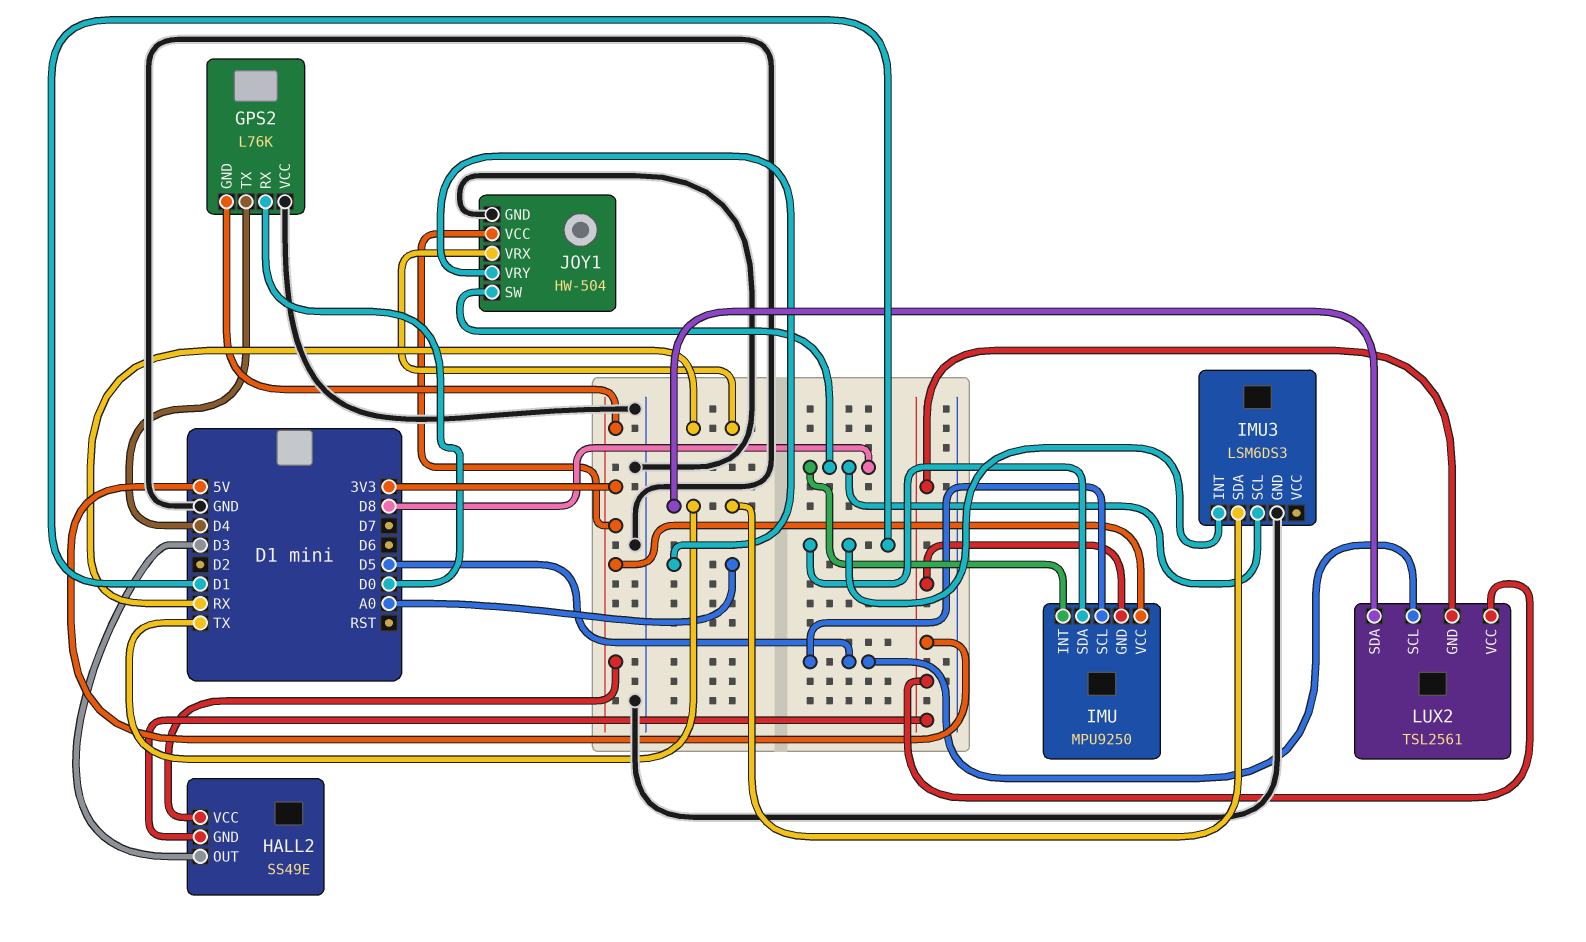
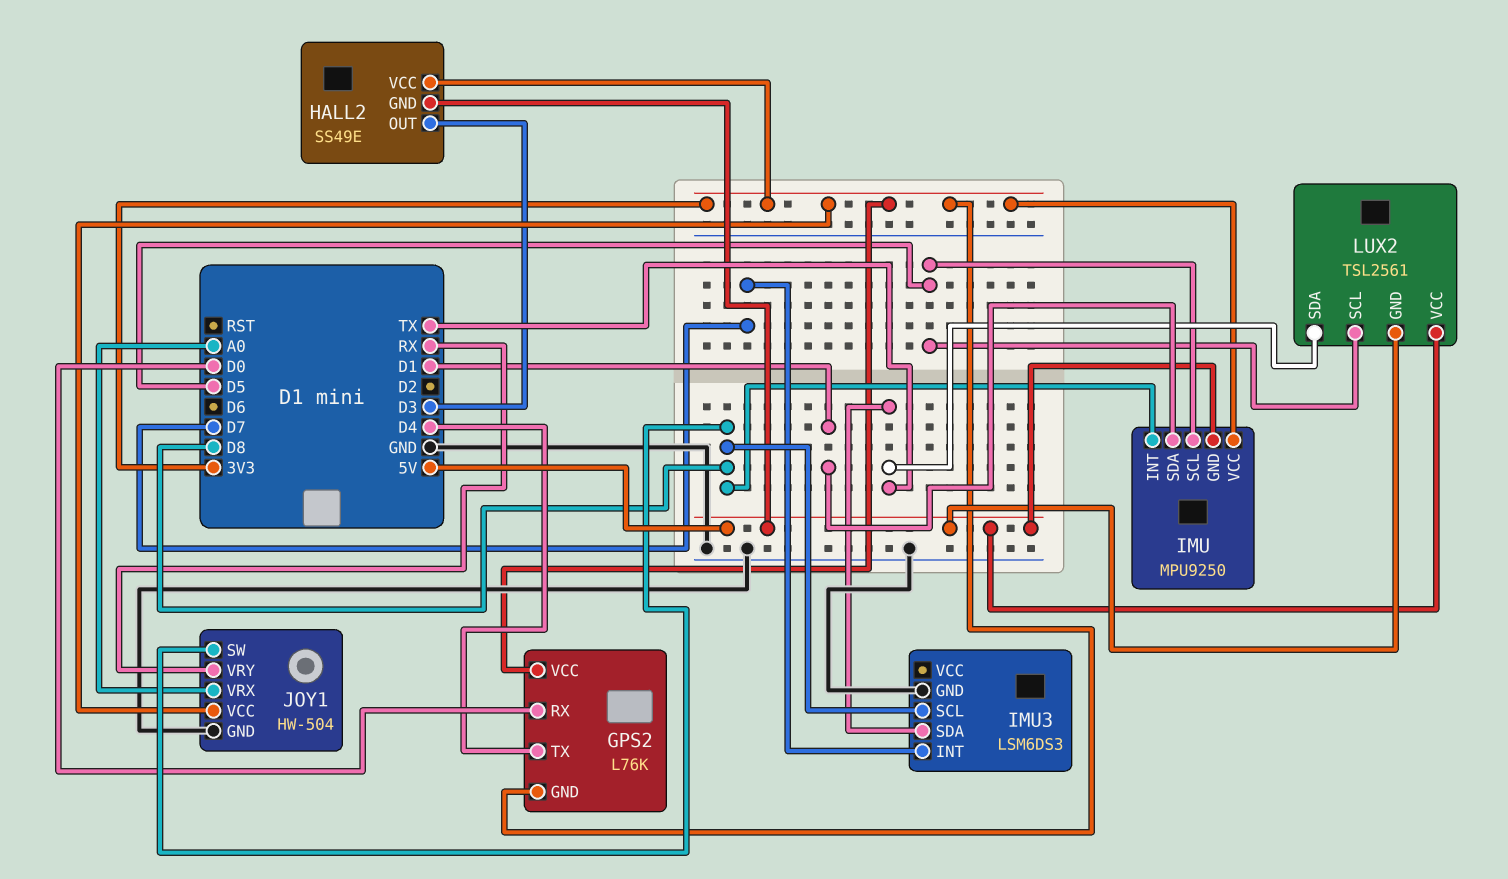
GPS2 pin VCC: GND -> 3V3
IMU3 pin INT: D1 -> D7
JOY1 pin VRX: RX -> A0
JOY1 pin VRY: A0 -> RX

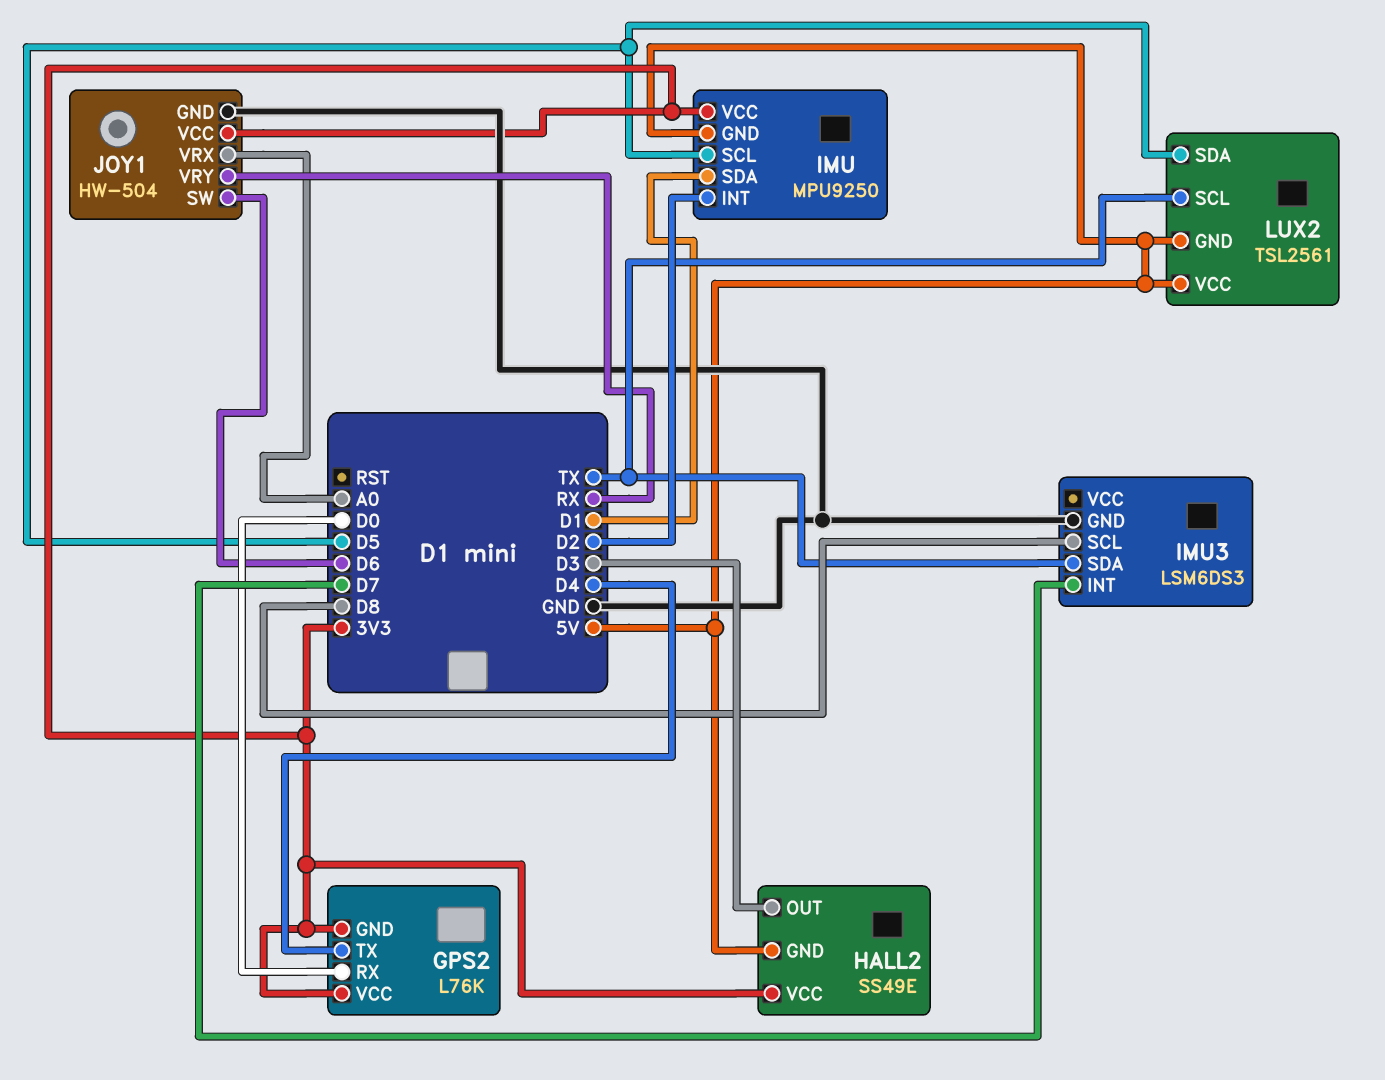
IMU pin INT: D8 -> D2
JOY1 pin SW: D8 -> D6
LUX2 pin SCL: D5 -> TX
LUX2 pin SDA: TX -> D5

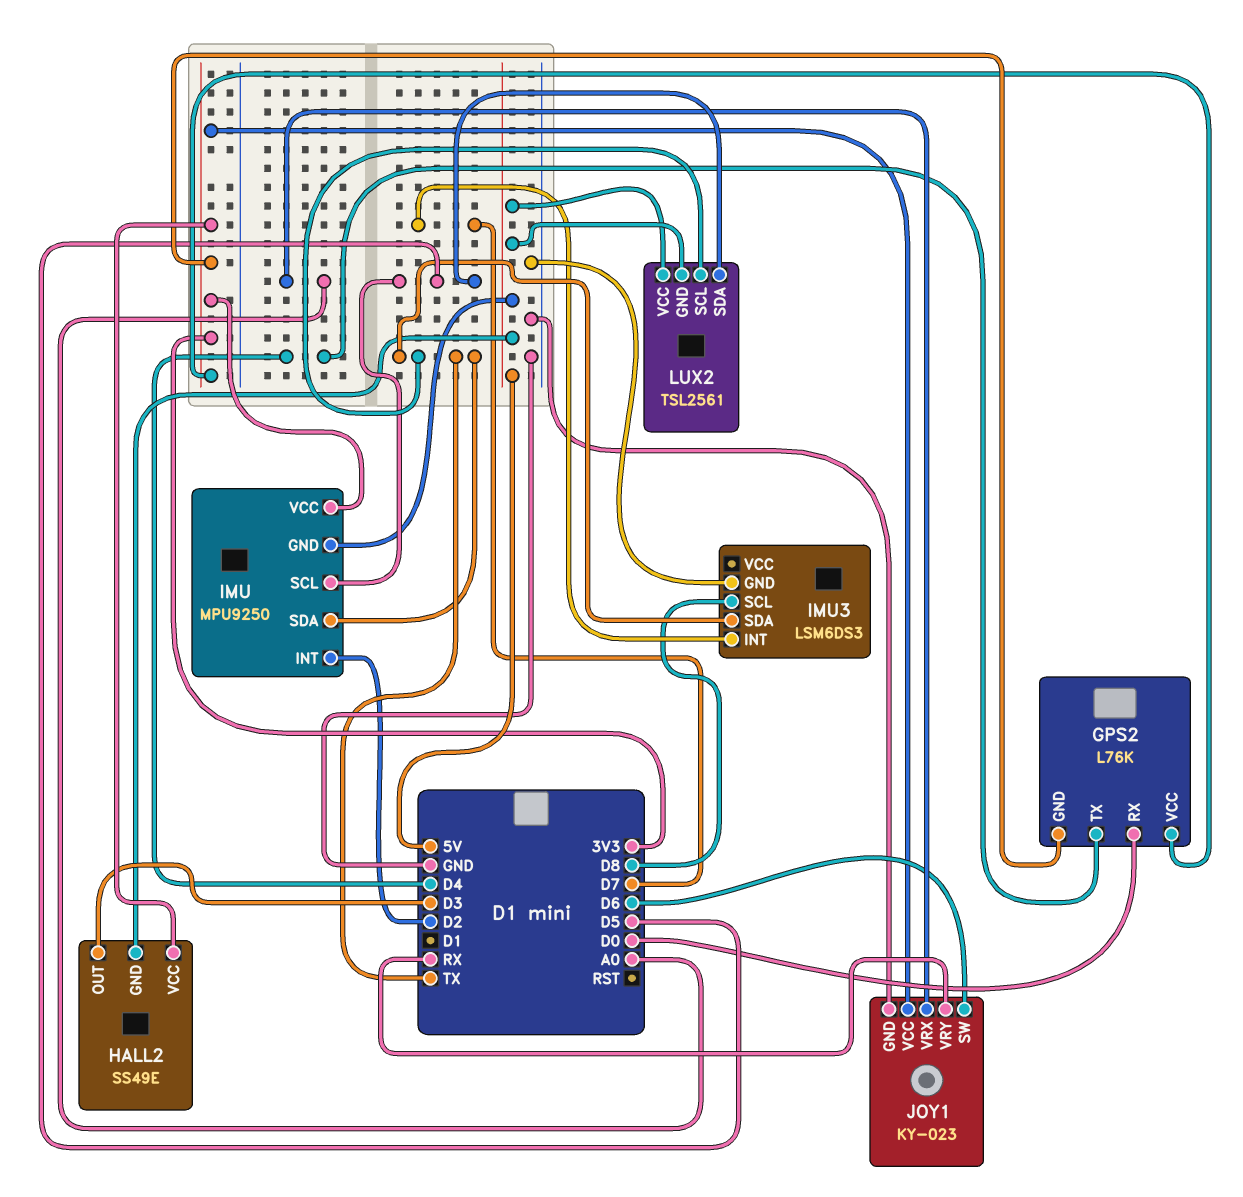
IMU pin SDA: D1 -> TX
JOY1: HW-504 -> KY-023

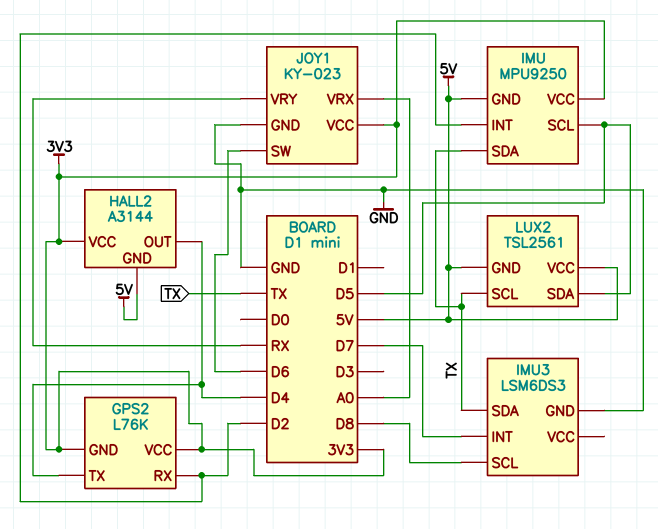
GPS2 pin RX: D0 -> D2
HALL2: SS49E -> A3144
HALL2 pin OUT: D3 -> D4

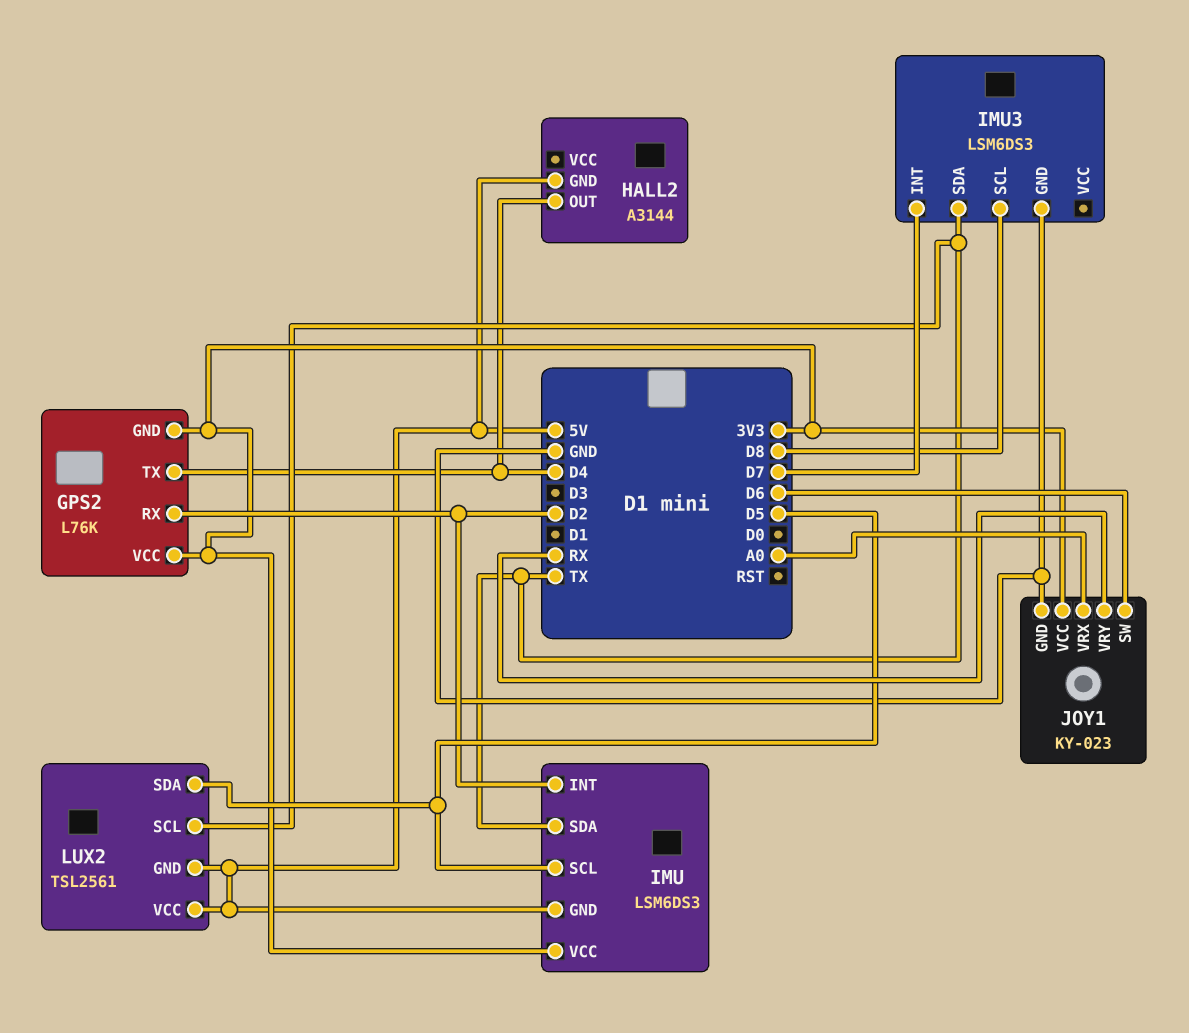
HALL2 pin VCC: 3V3 -> none
IMU: MPU9250 -> LSM6DS3

